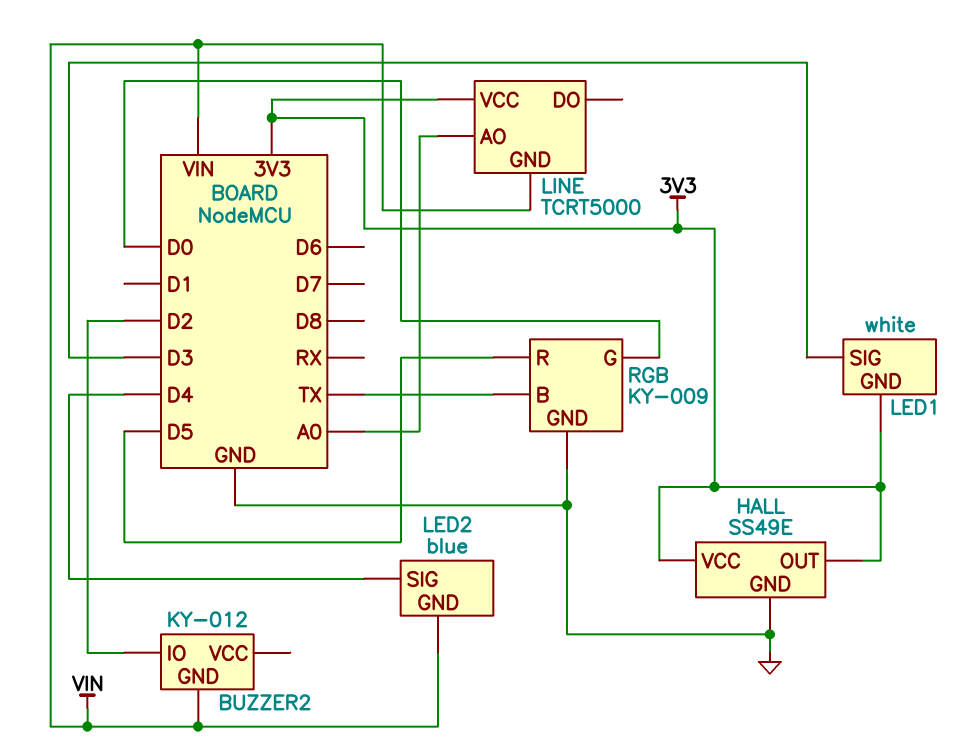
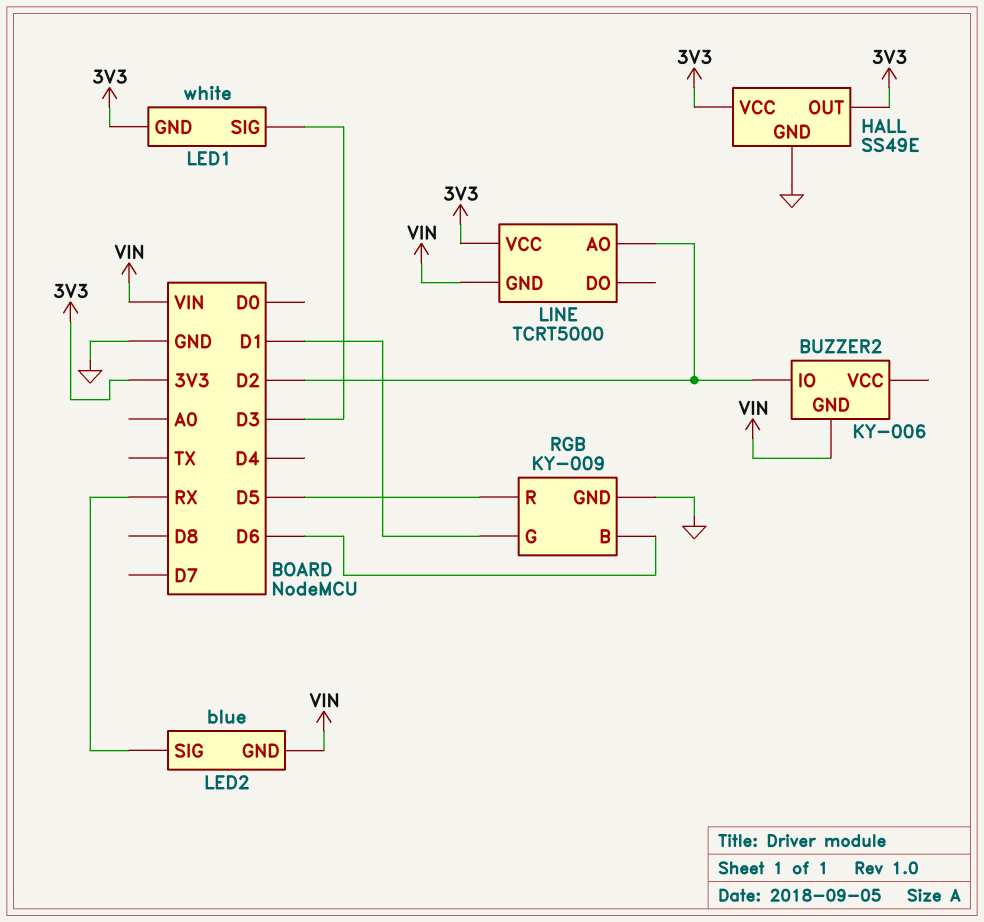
BUZZER2: KY-012 -> KY-006
LED2 pin SIG: D4 -> RX
LINE pin AO: A0 -> D2
RGB pin B: TX -> D6
RGB pin G: D0 -> D1

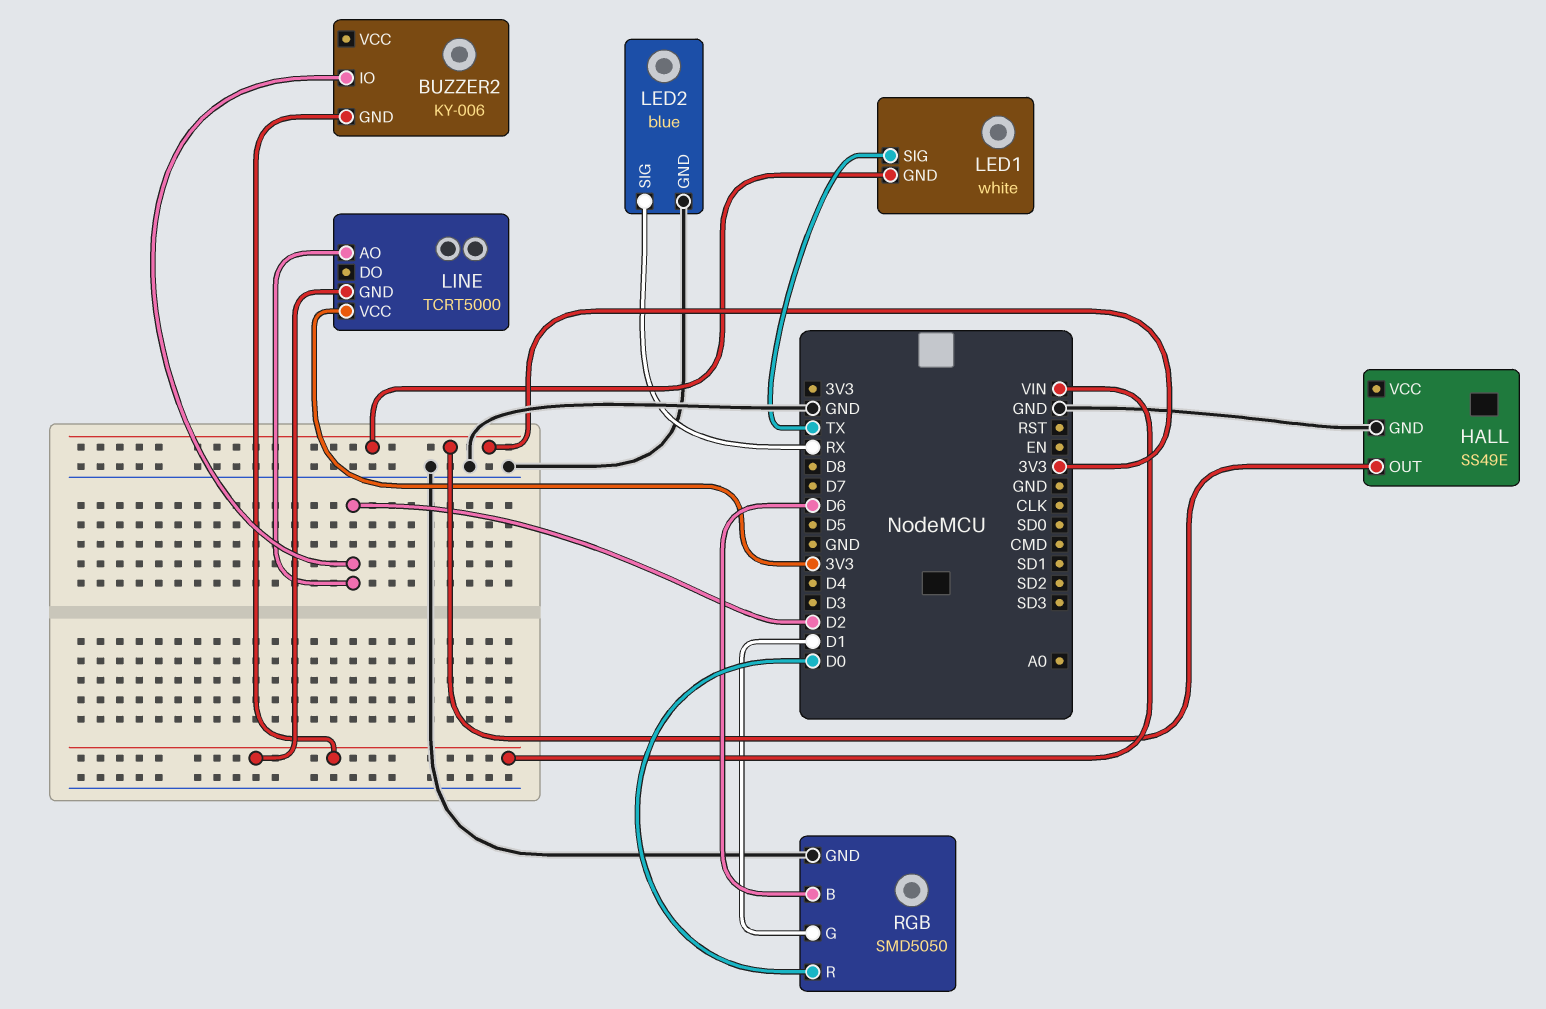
HALL pin VCC: 3V3 -> none
LED1 pin SIG: D3 -> TX
LED2 pin GND: VIN -> GND
RGB: KY-009 -> SMD5050
RGB pin R: D5 -> D0

